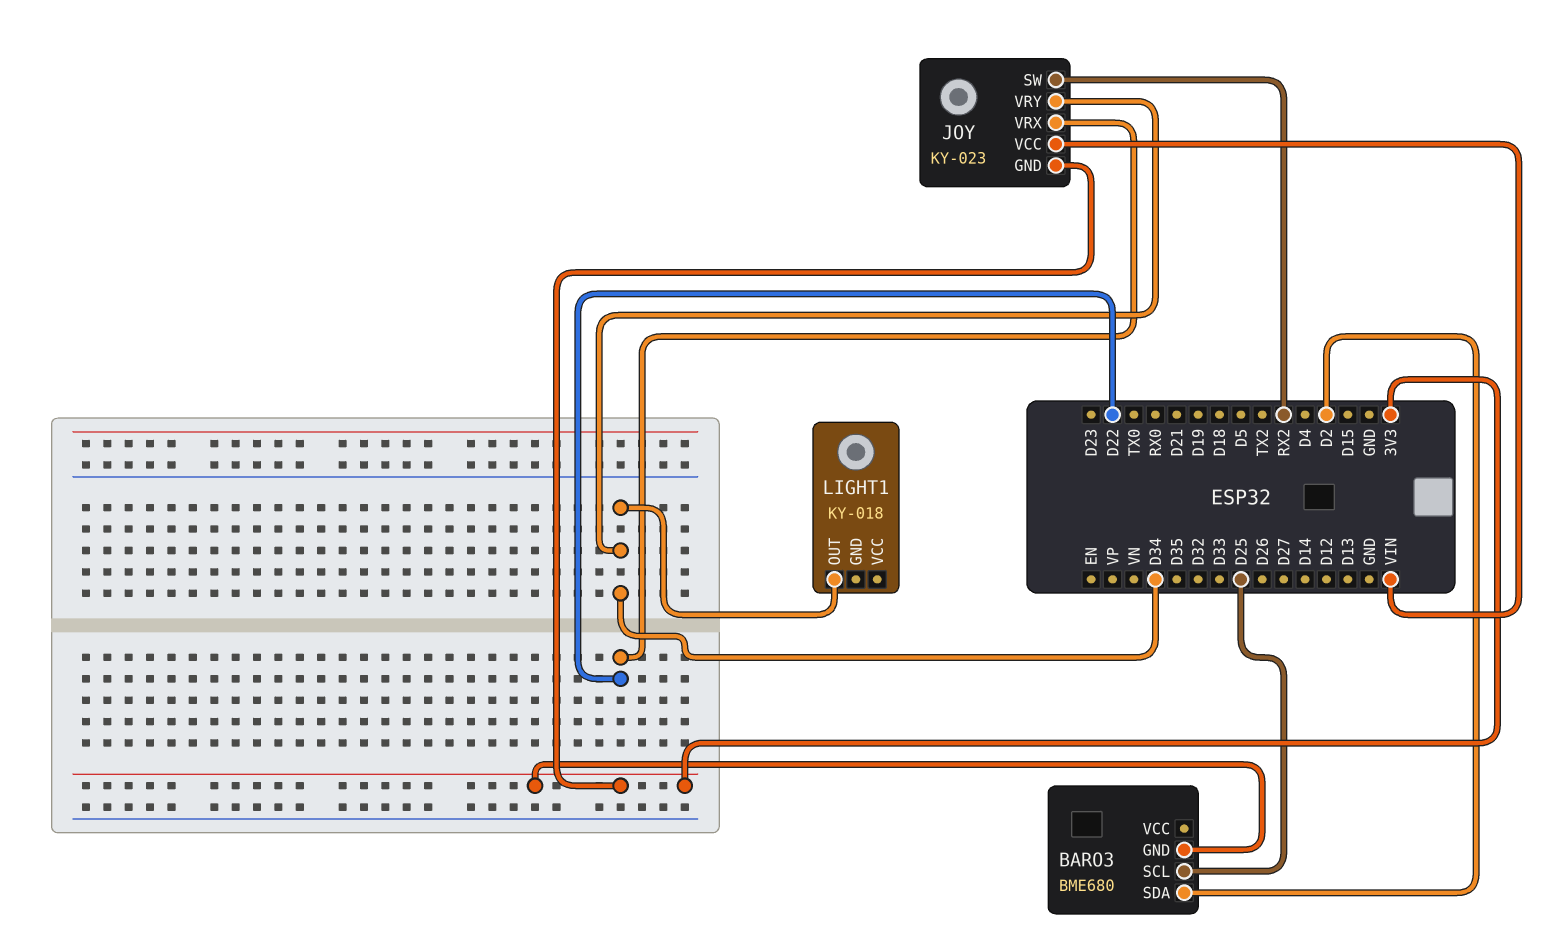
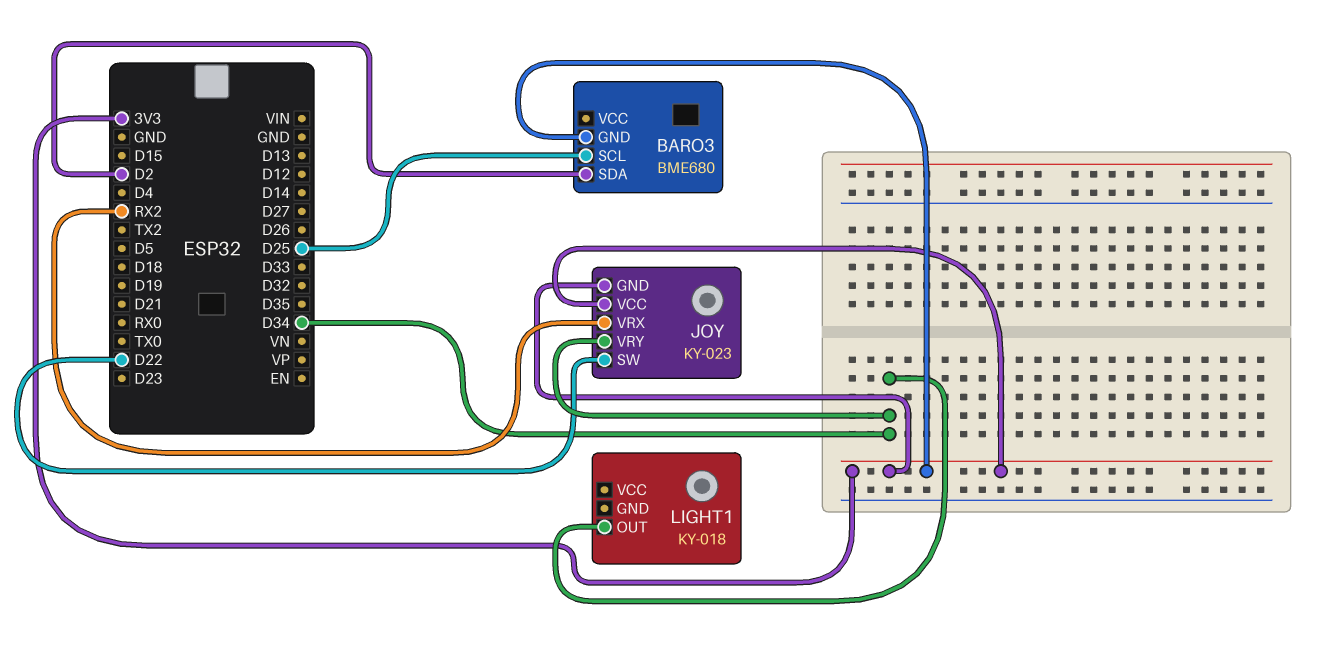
JOY pin SW: RX2 -> D22
JOY pin VCC: VIN -> 3V3
JOY pin VRX: D22 -> RX2

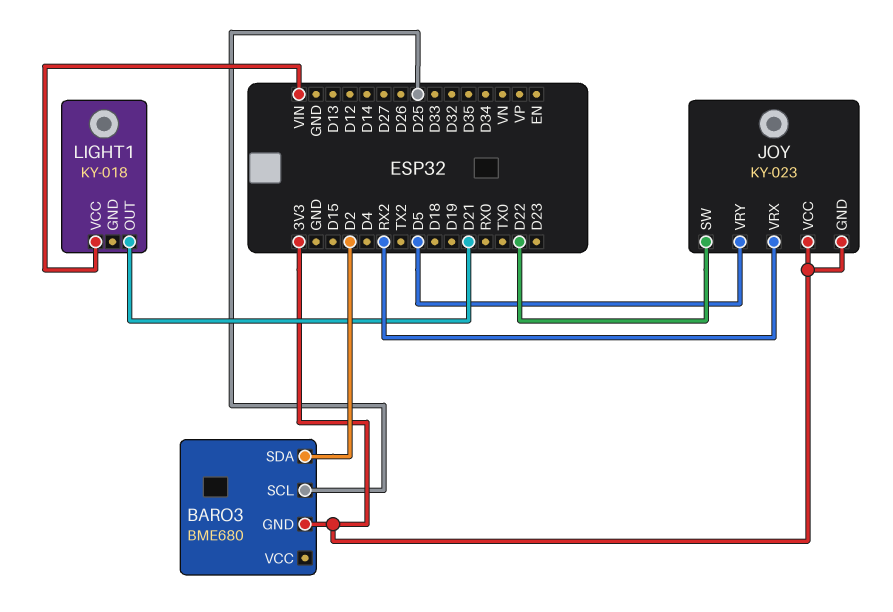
JOY pin VRY: D34 -> D5
LIGHT1 pin OUT: D34 -> D21
LIGHT1 pin VCC: none -> VIN

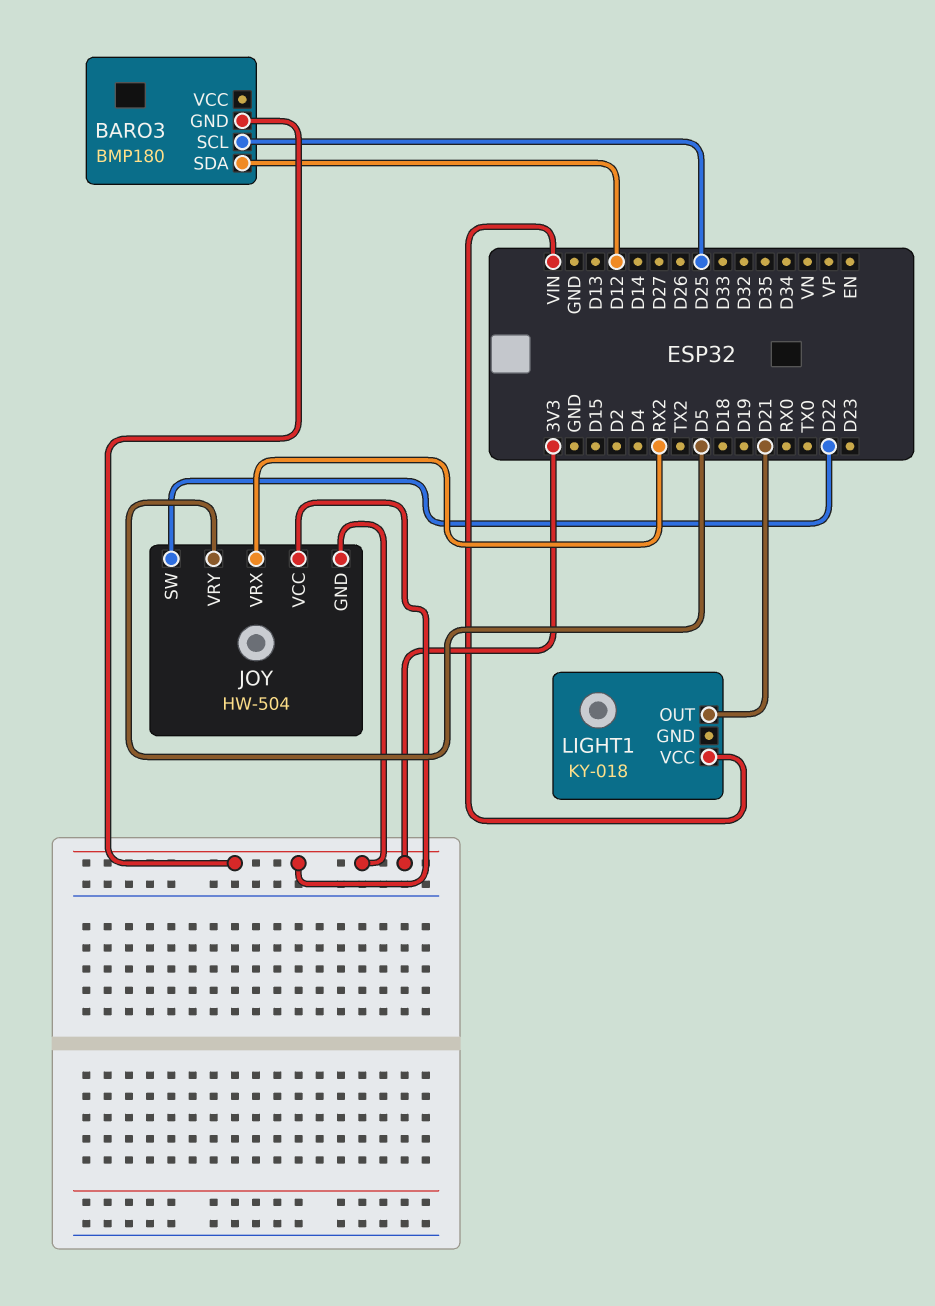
BARO3: BME680 -> BMP180
BARO3 pin SDA: D2 -> D12
JOY: KY-023 -> HW-504

